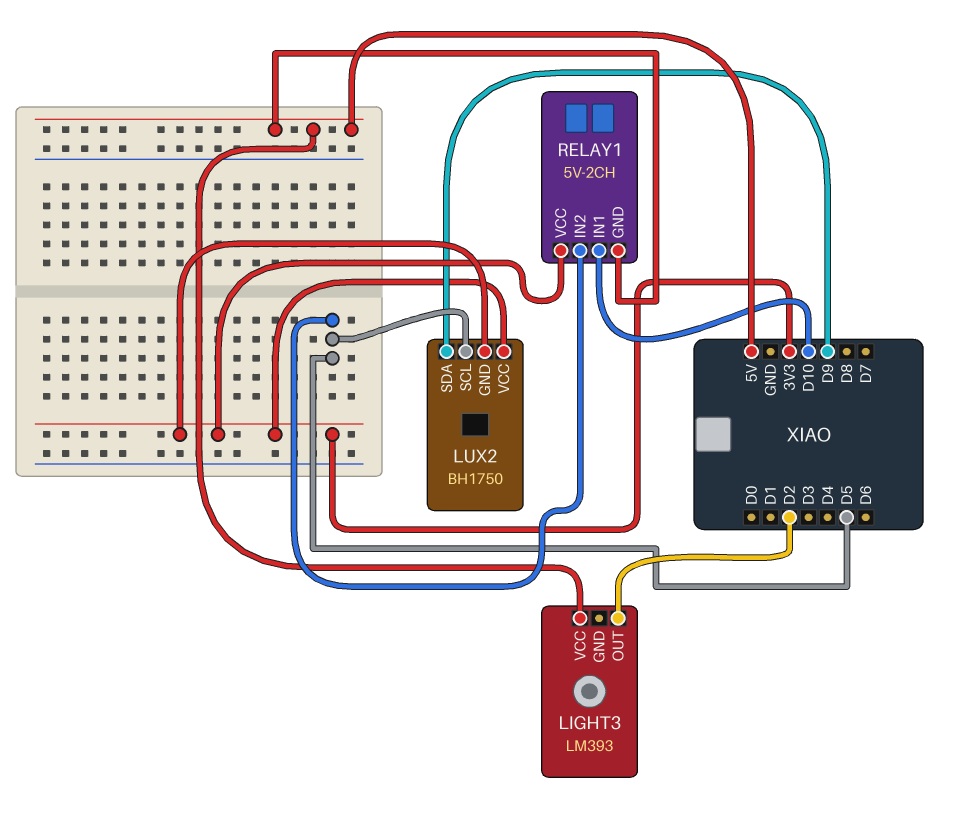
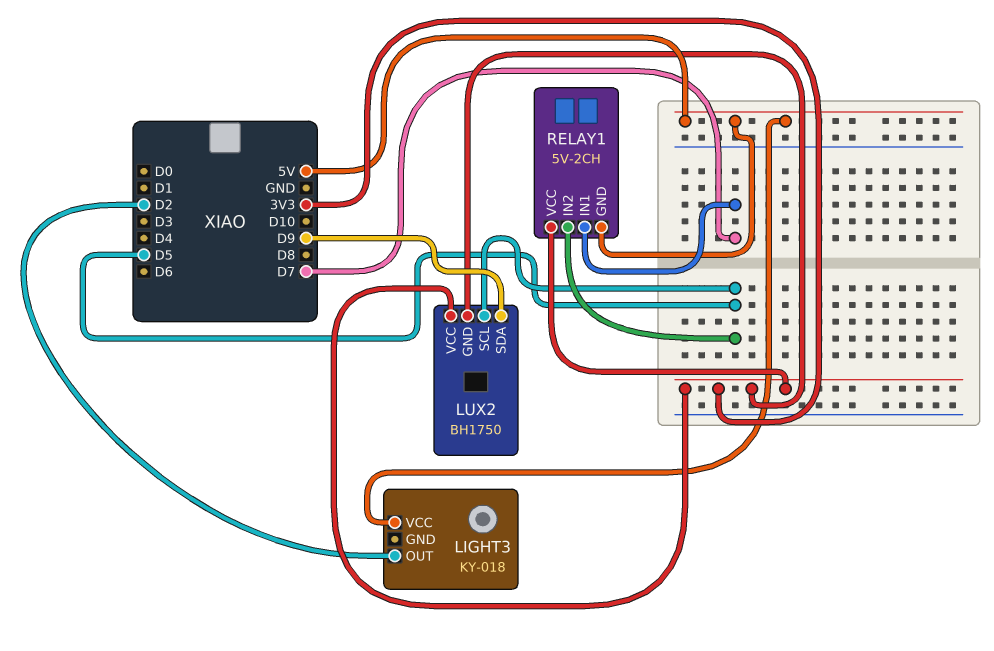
LIGHT3: LM393 -> KY-018
RELAY1 pin IN1: D10 -> D7

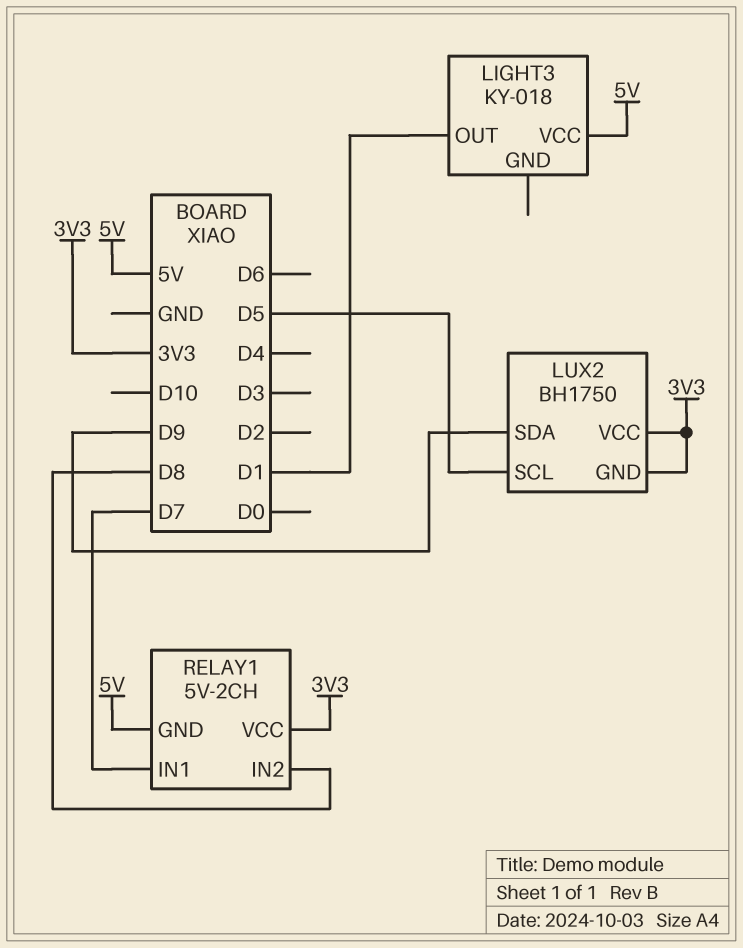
LIGHT3 pin OUT: D2 -> D1
RELAY1 pin IN2: D5 -> D8

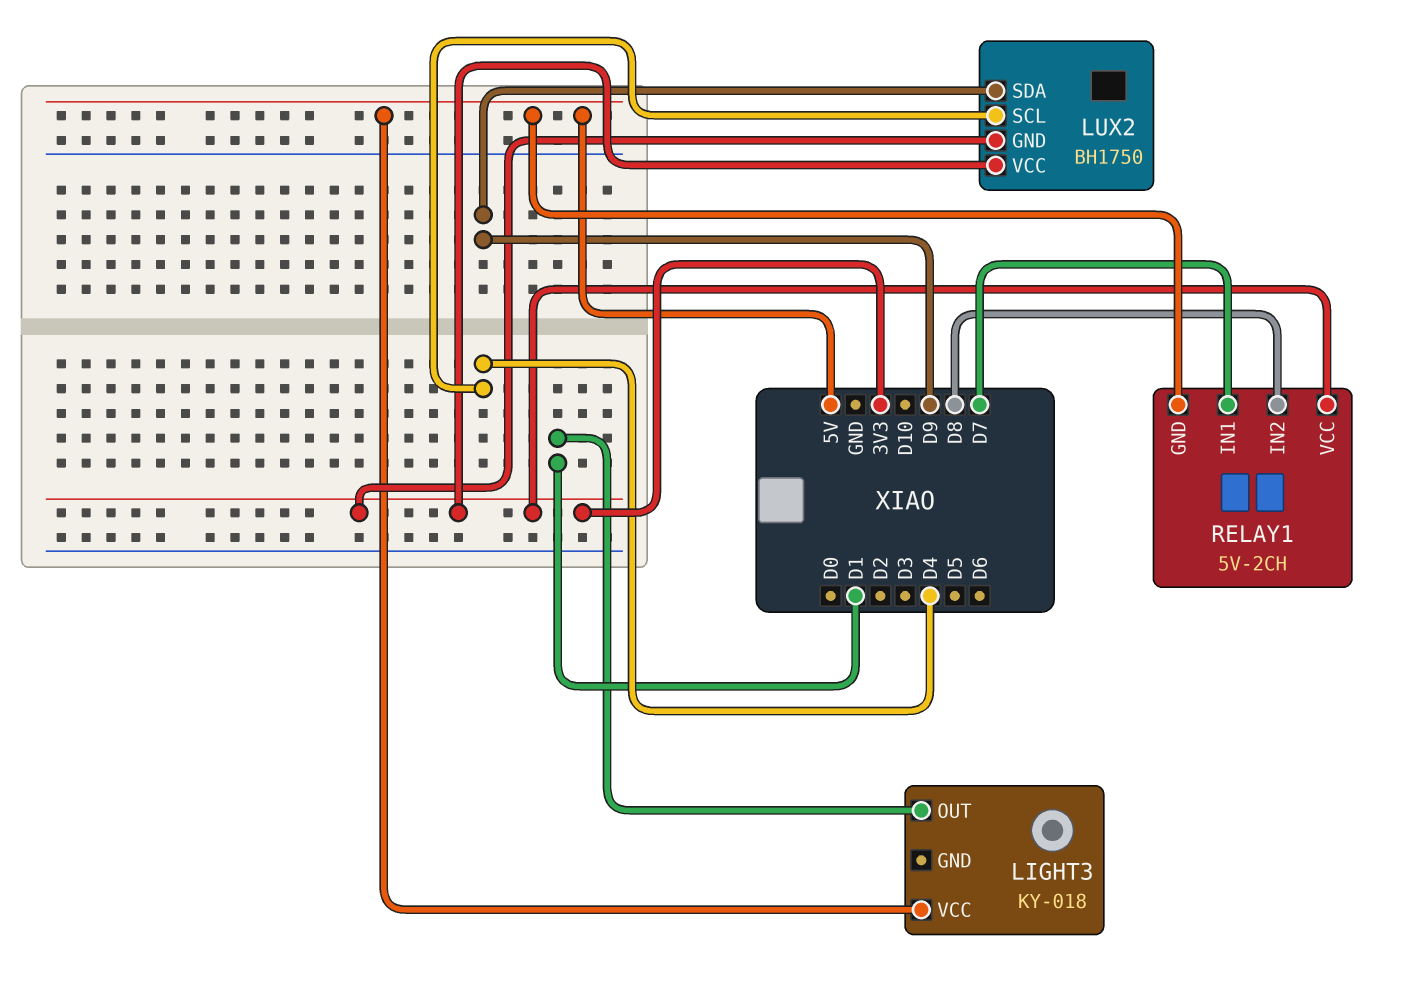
LUX2 pin SCL: D5 -> D4

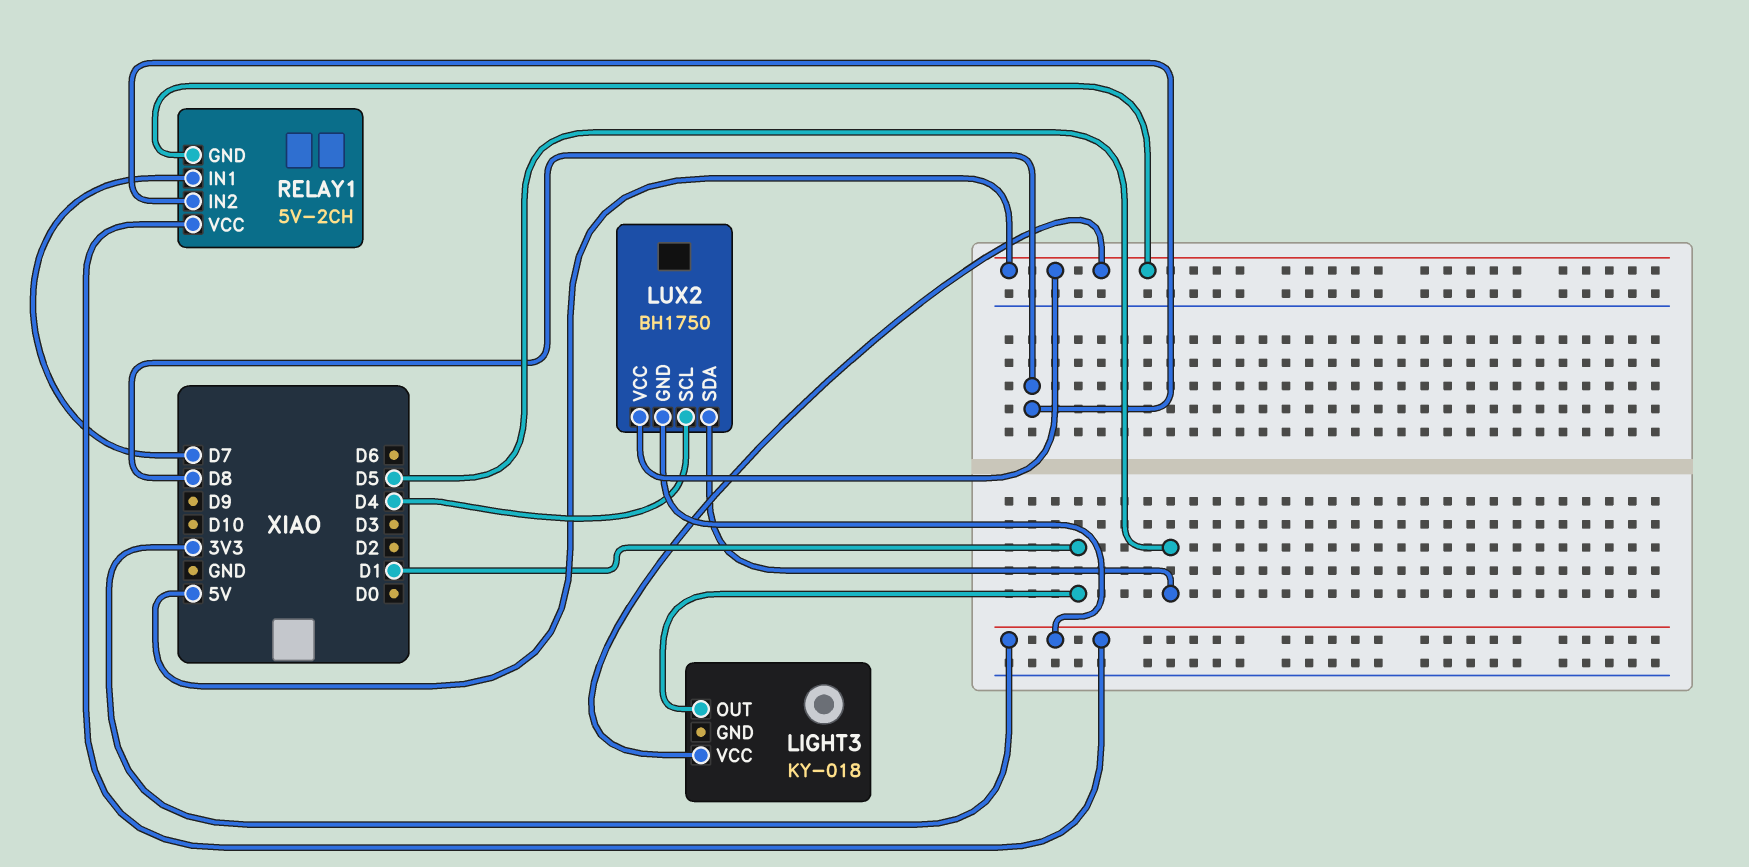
LUX2 pin SDA: D9 -> D5
LUX2 pin VCC: 3V3 -> 5V

